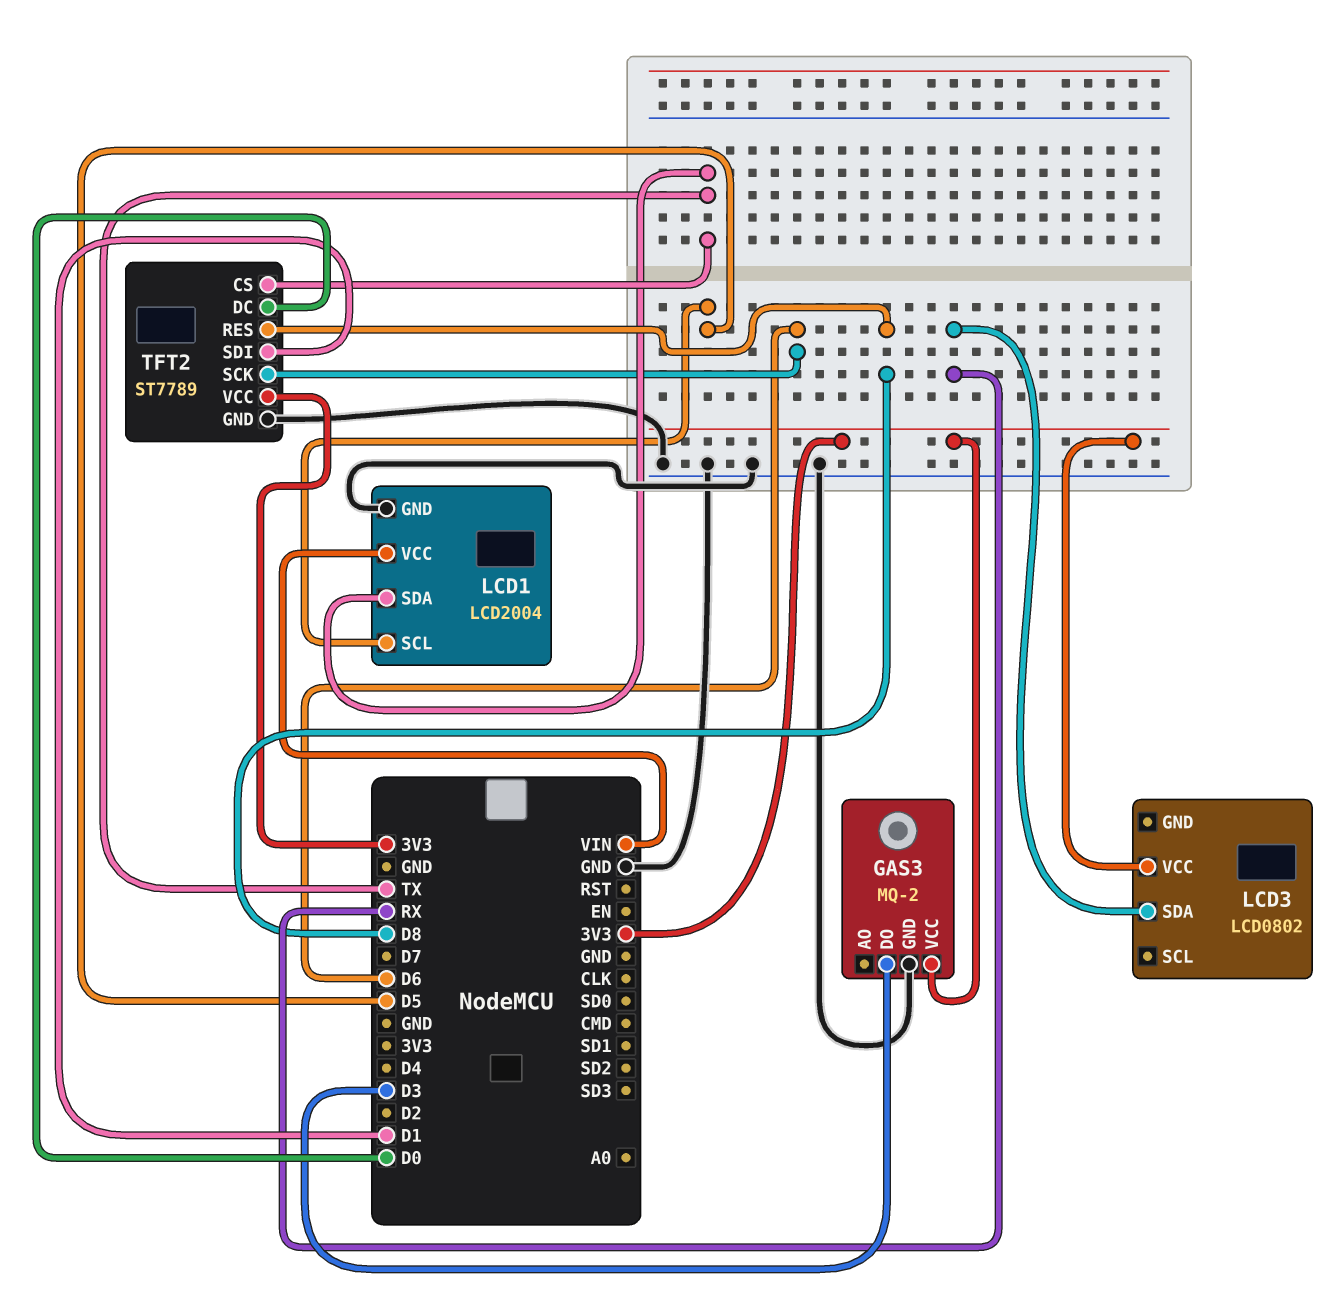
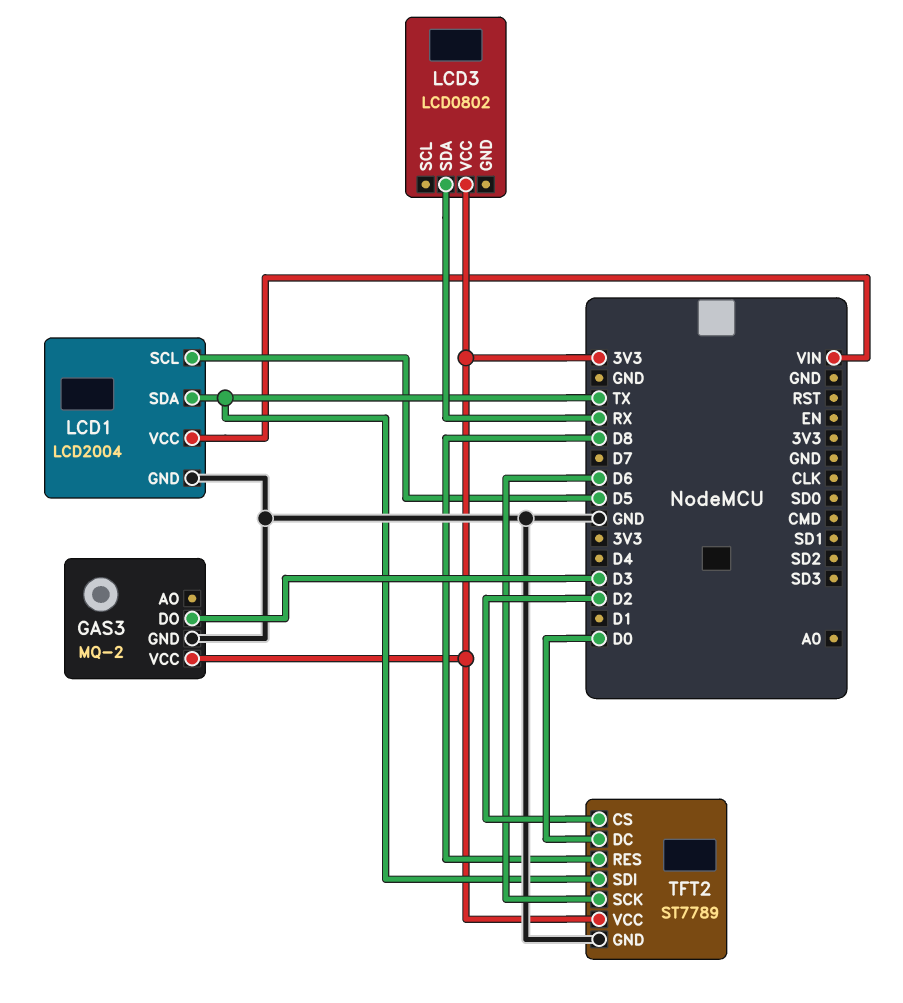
TFT2 pin CS: TX -> D2
TFT2 pin SDI: D1 -> TX

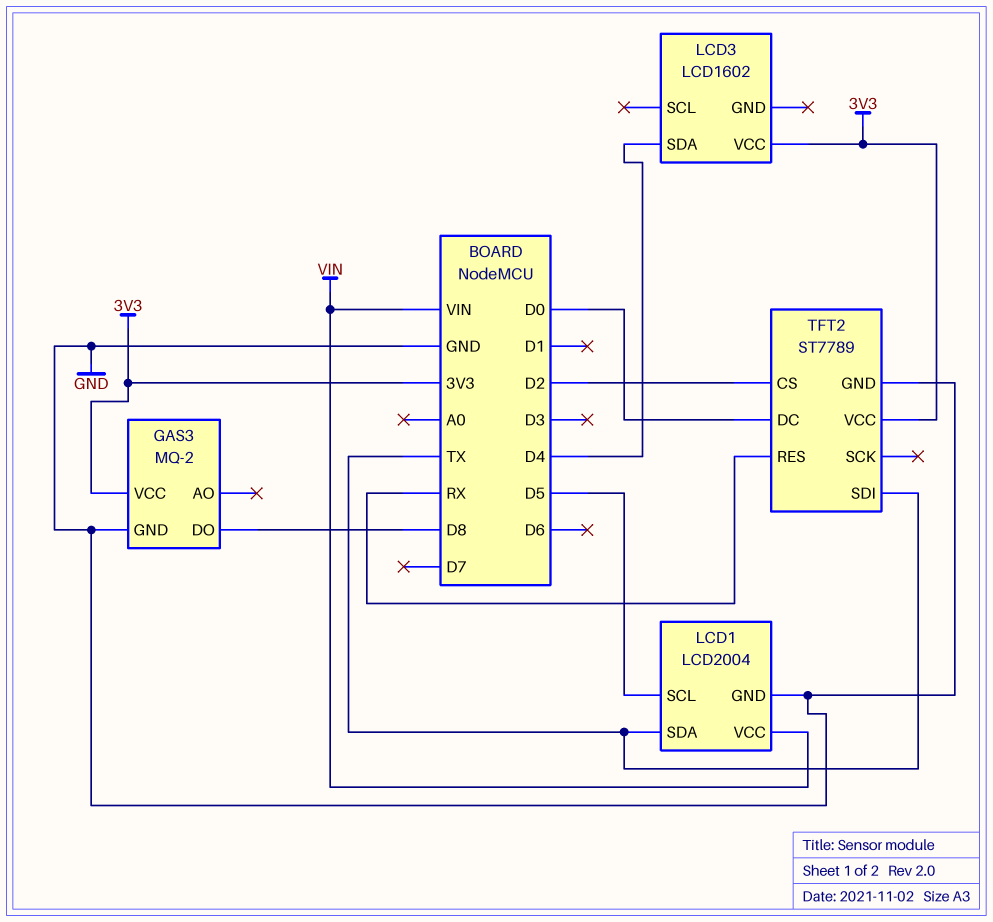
GAS3 pin DO: D3 -> D8
LCD3: LCD0802 -> LCD1602
LCD3 pin SDA: RX -> D4
TFT2 pin RES: D8 -> RX
TFT2 pin SCK: D6 -> none

